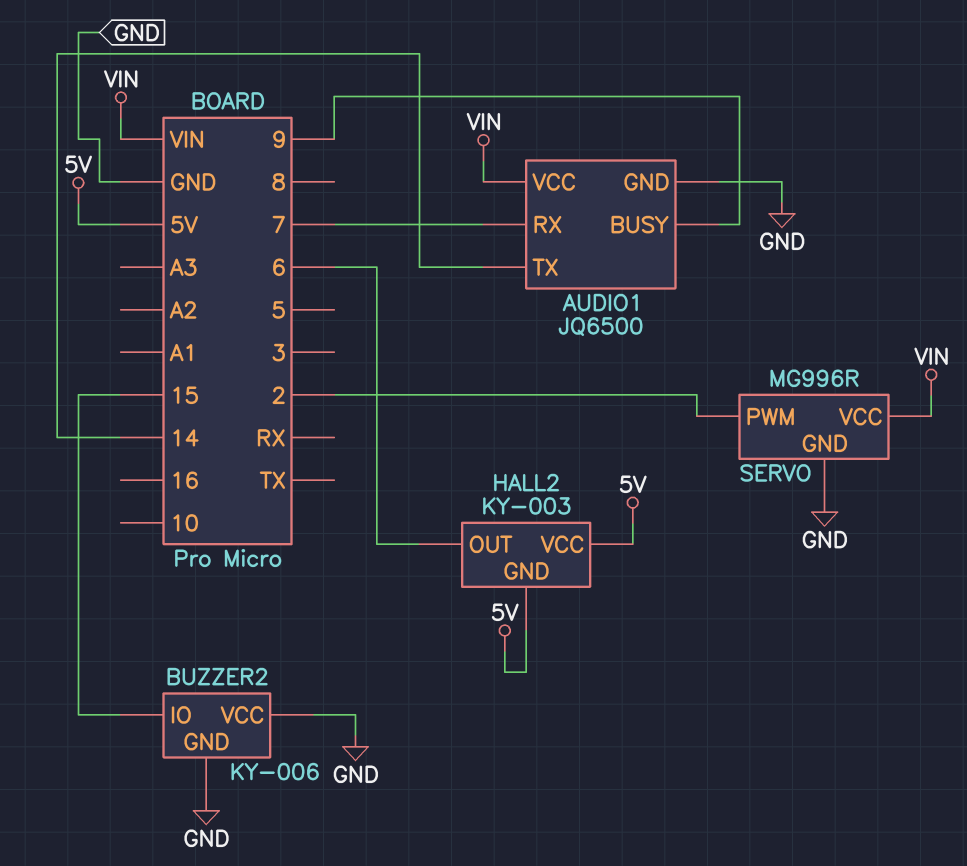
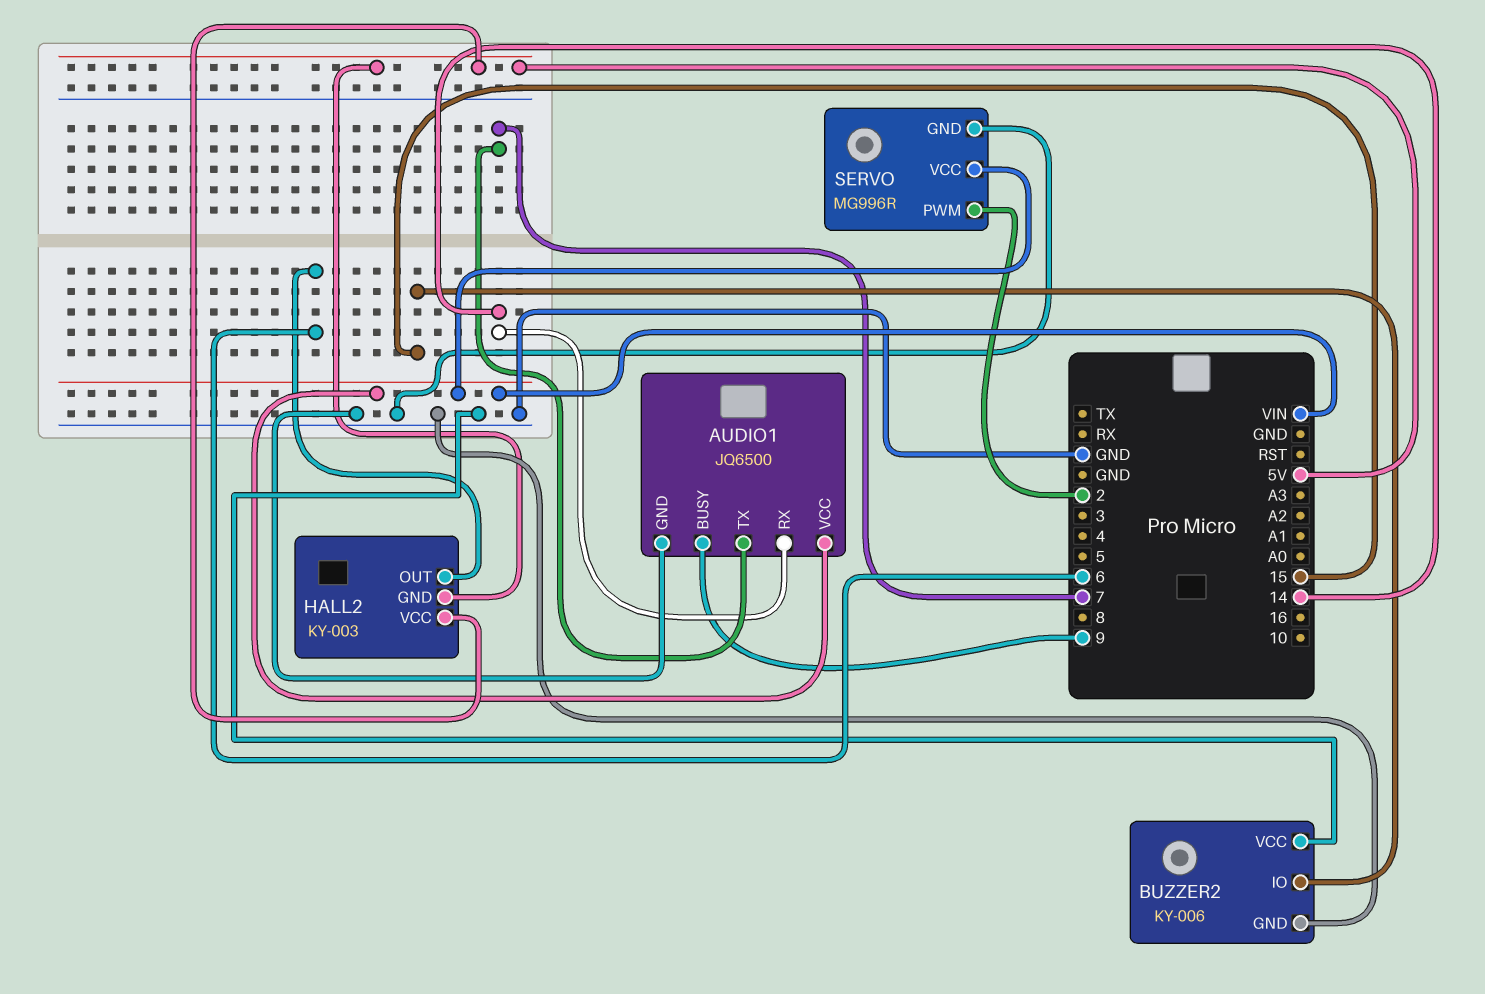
AUDIO1 pin RX: 7 -> 14
AUDIO1 pin TX: 14 -> 7

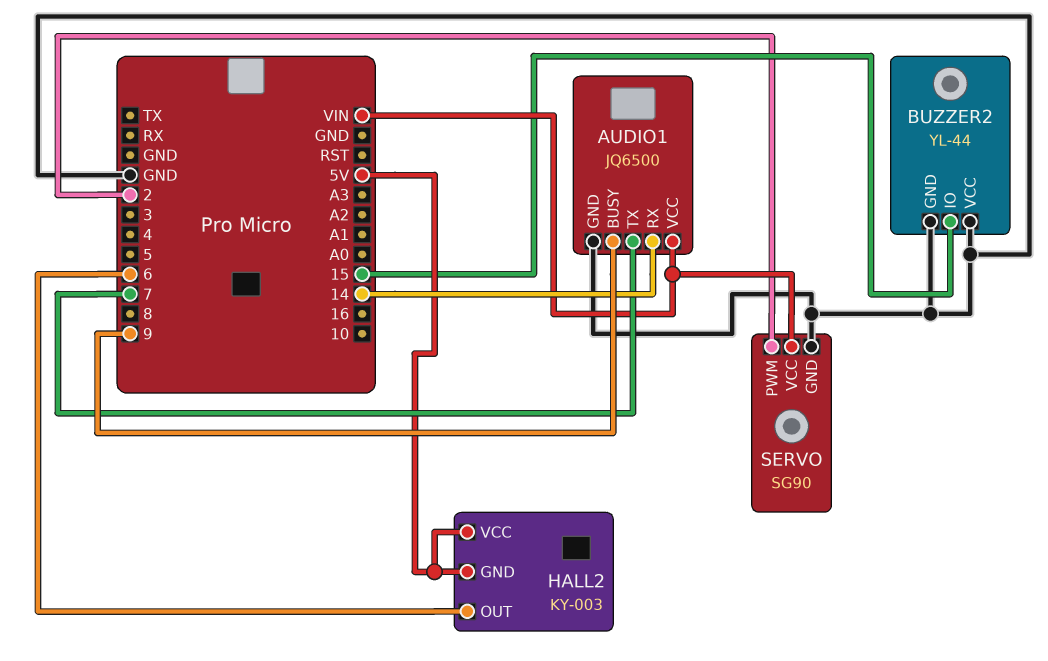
BUZZER2: KY-006 -> YL-44
SERVO: MG996R -> SG90

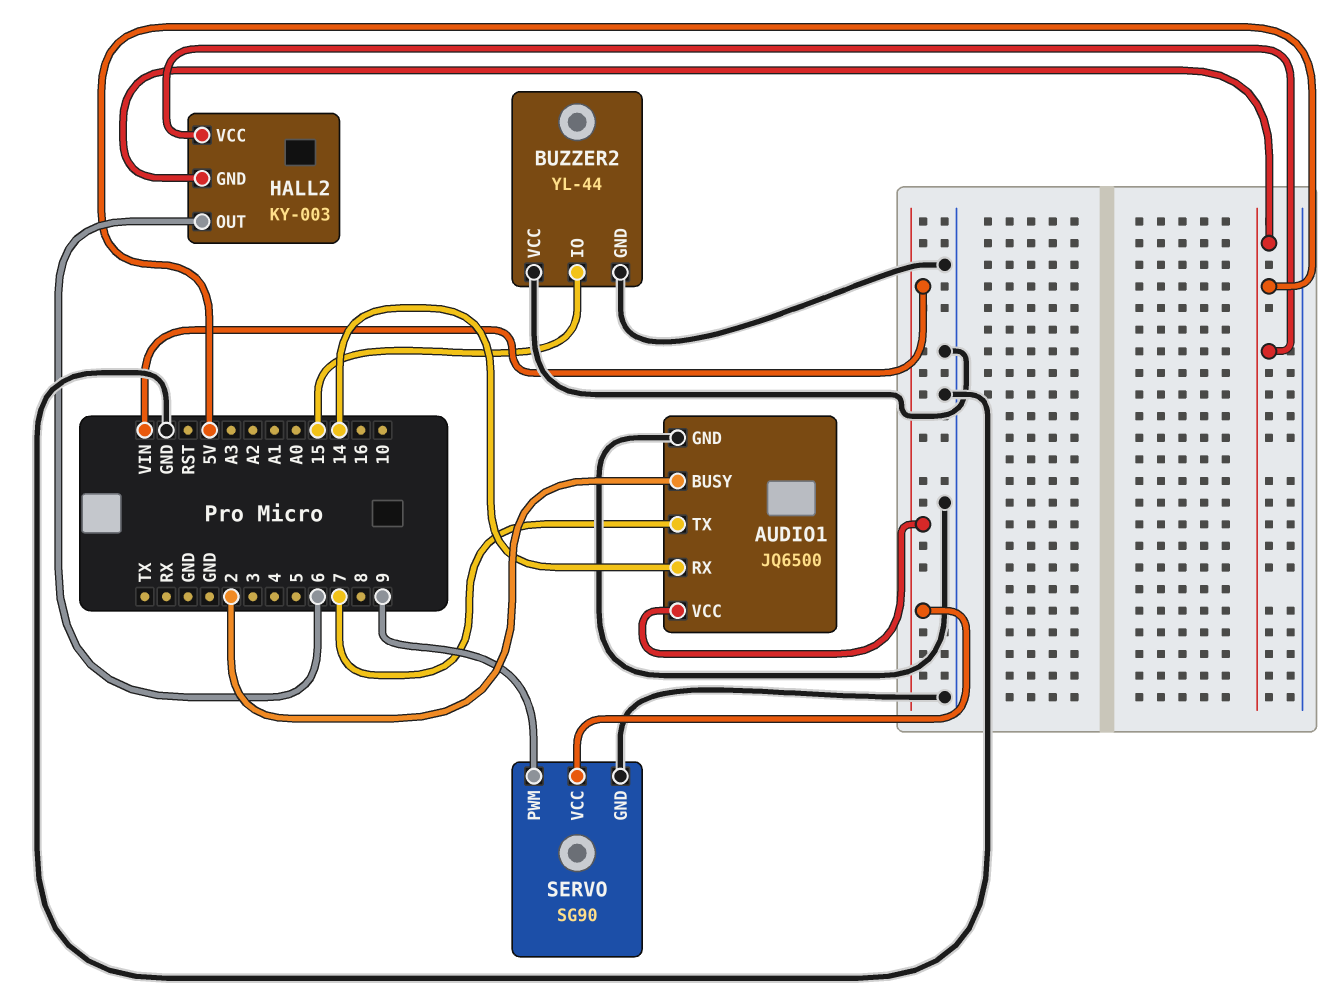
AUDIO1 pin BUSY: 9 -> 2
SERVO pin PWM: 2 -> 9

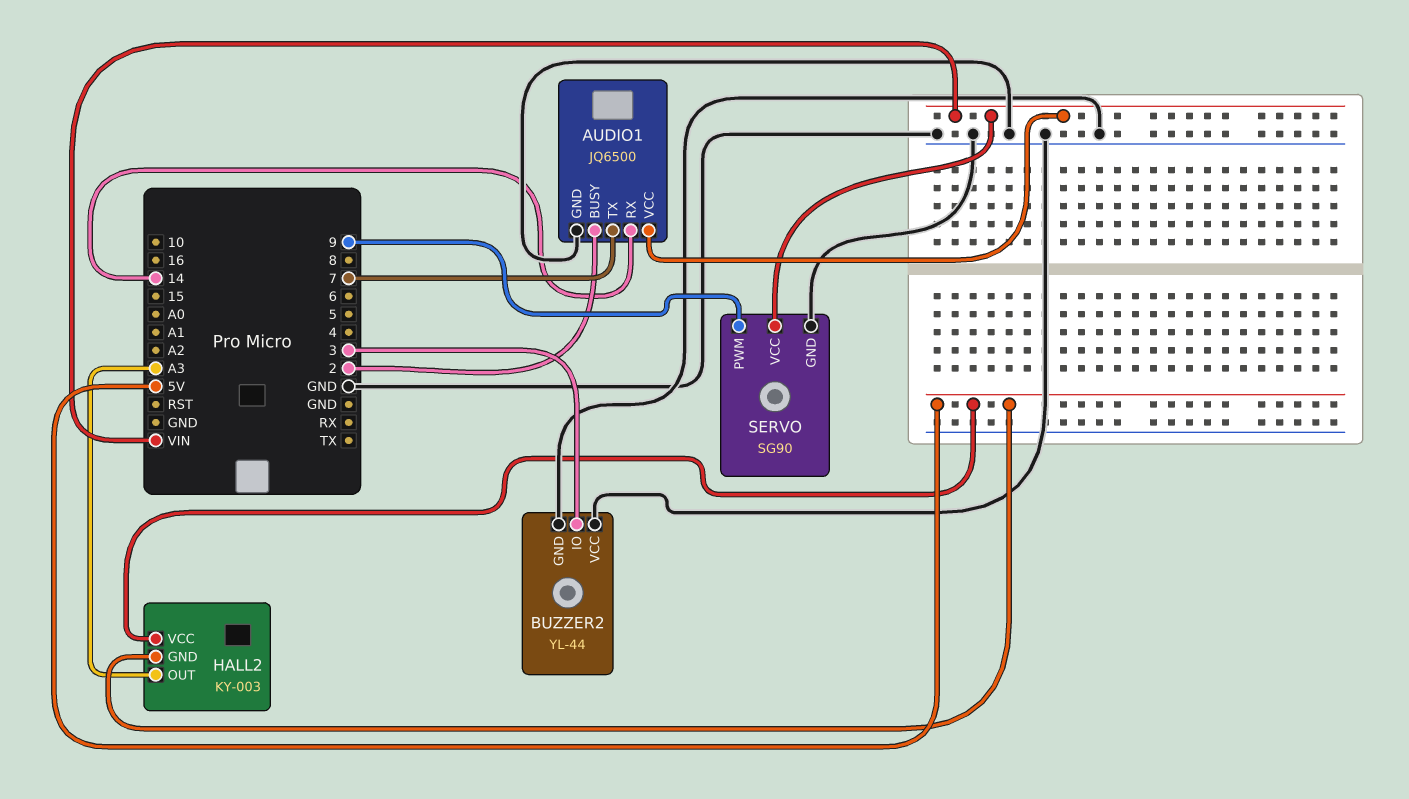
BUZZER2 pin IO: 15 -> 3
HALL2 pin OUT: 6 -> A3

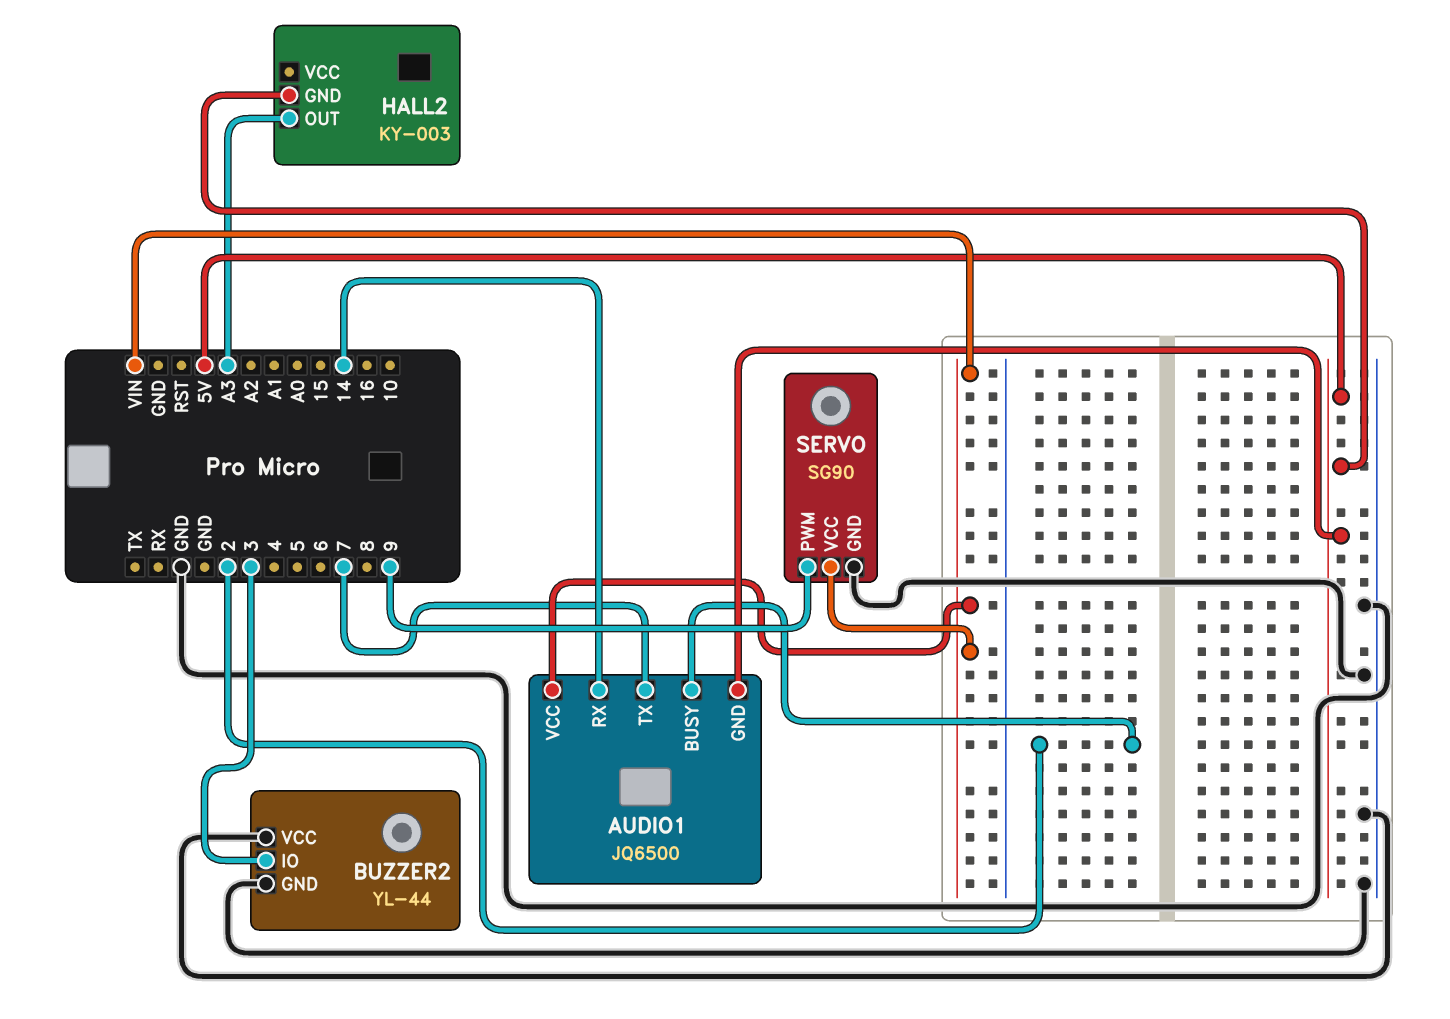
AUDIO1 pin GND: GND -> 5V
HALL2 pin VCC: 5V -> none

